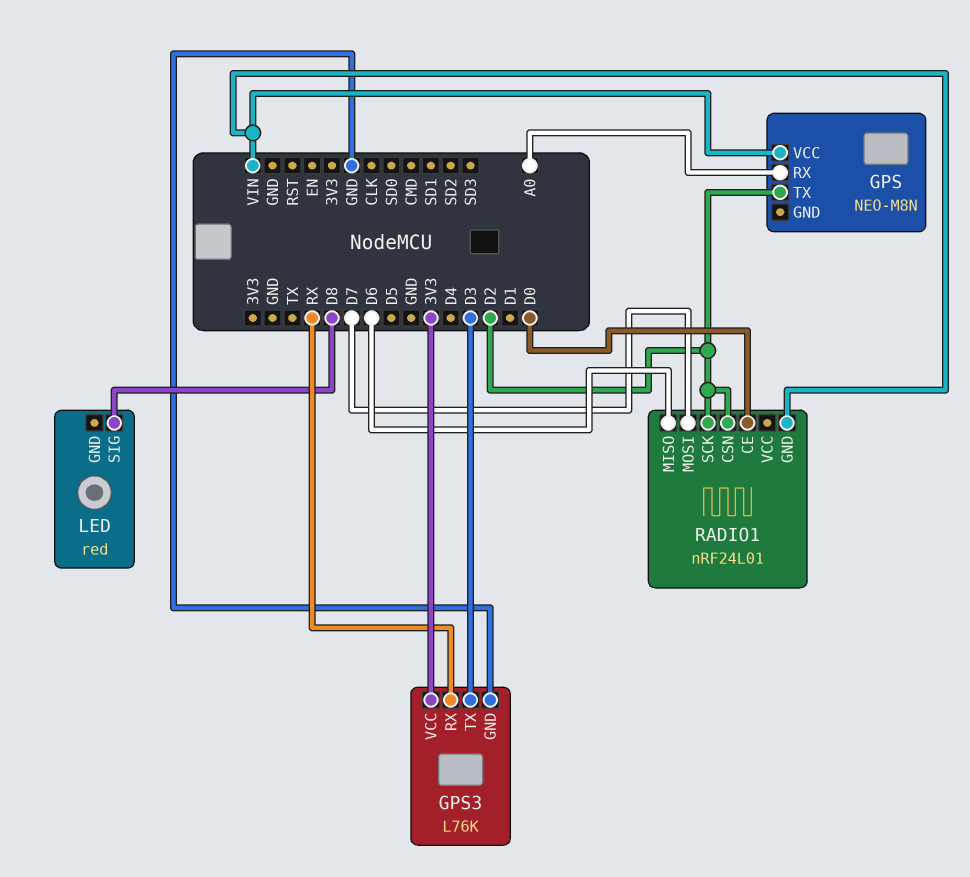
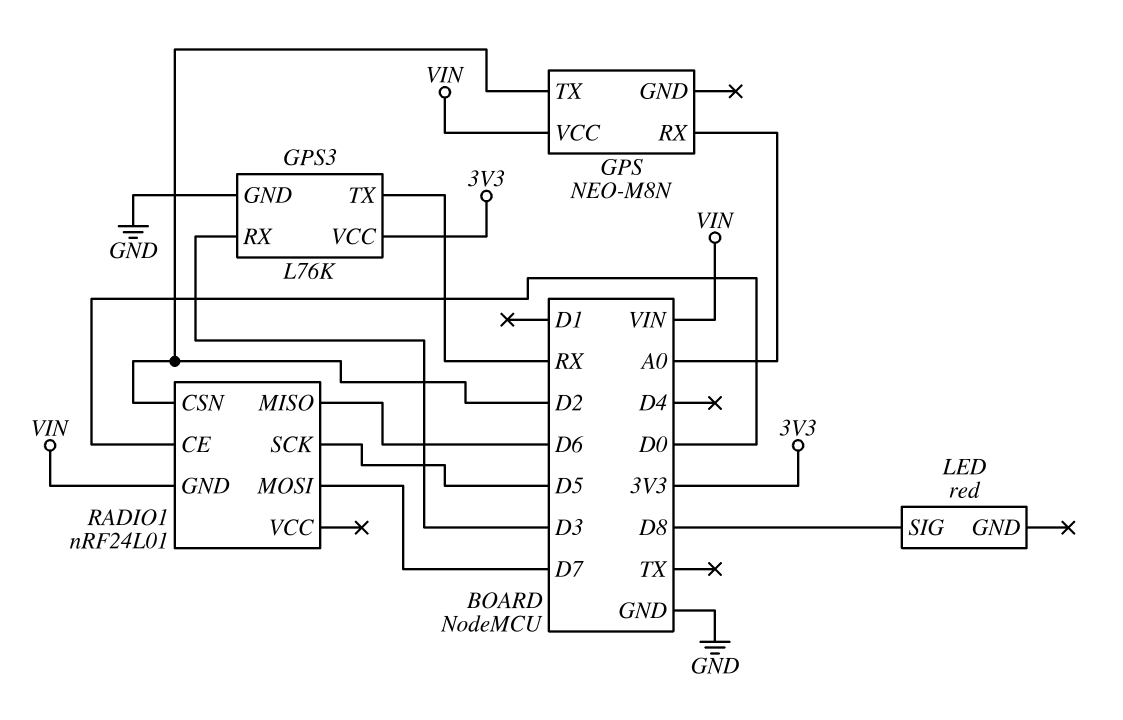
GPS3 pin RX: RX -> D3
GPS3 pin TX: D3 -> RX
RADIO1 pin SCK: D2 -> D5

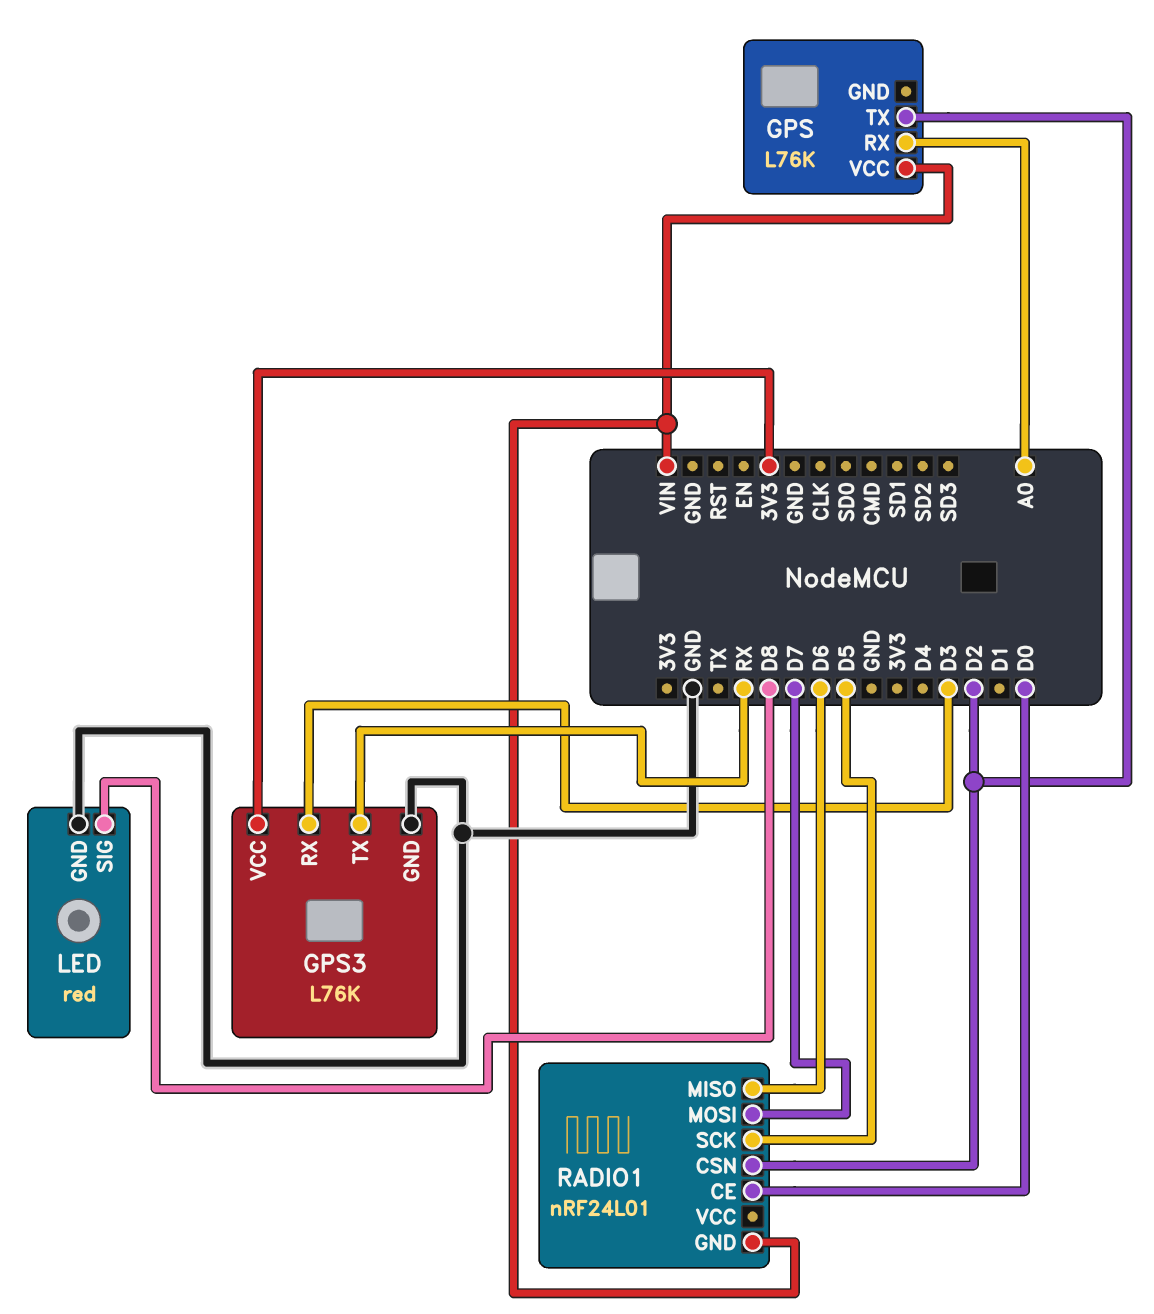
GPS: NEO-M8N -> L76K
LED pin GND: none -> GND

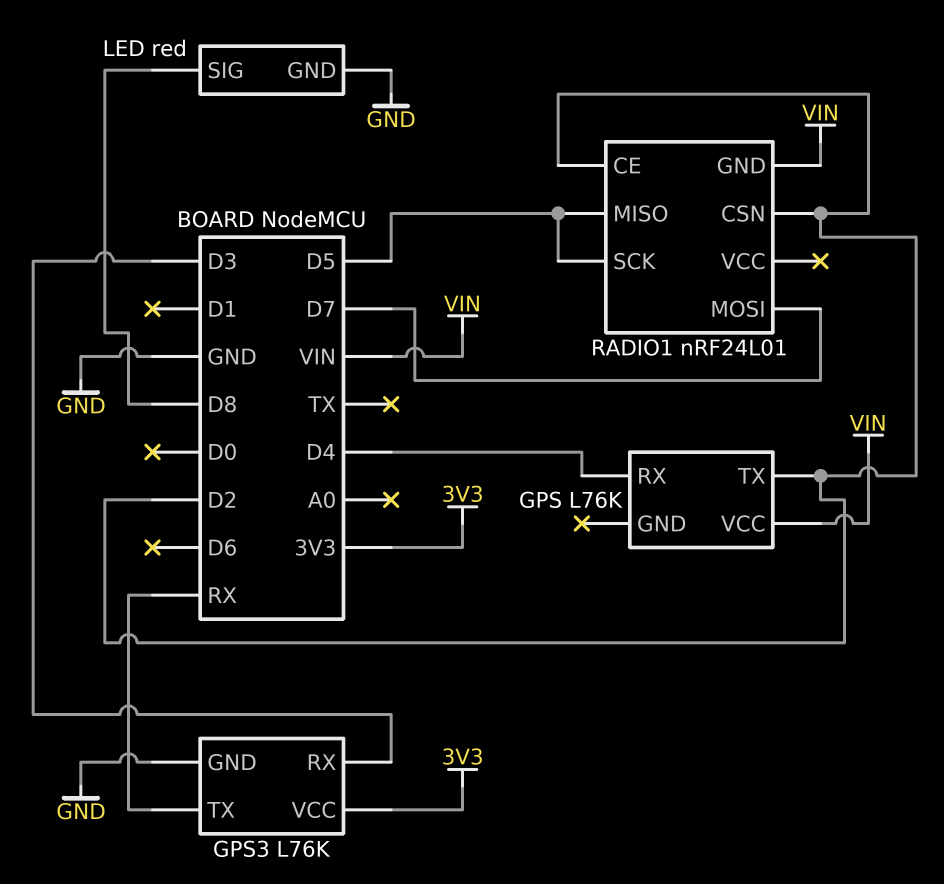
GPS pin RX: A0 -> D4
RADIO1 pin CE: D0 -> D2
RADIO1 pin MISO: D6 -> D5

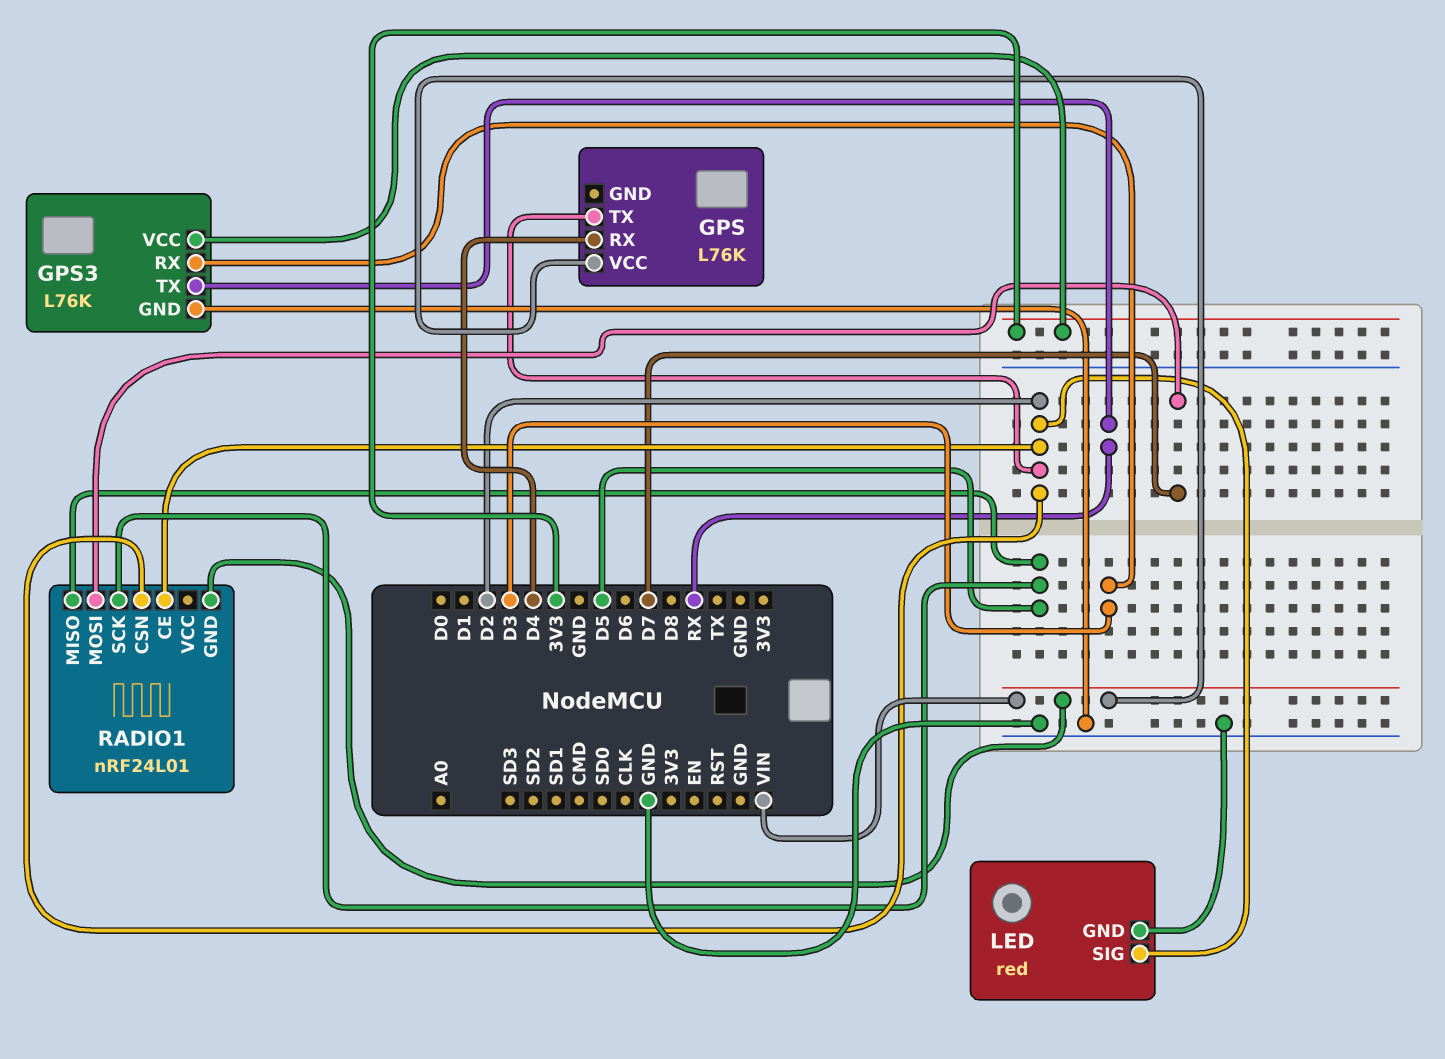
LED pin SIG: D8 -> D2

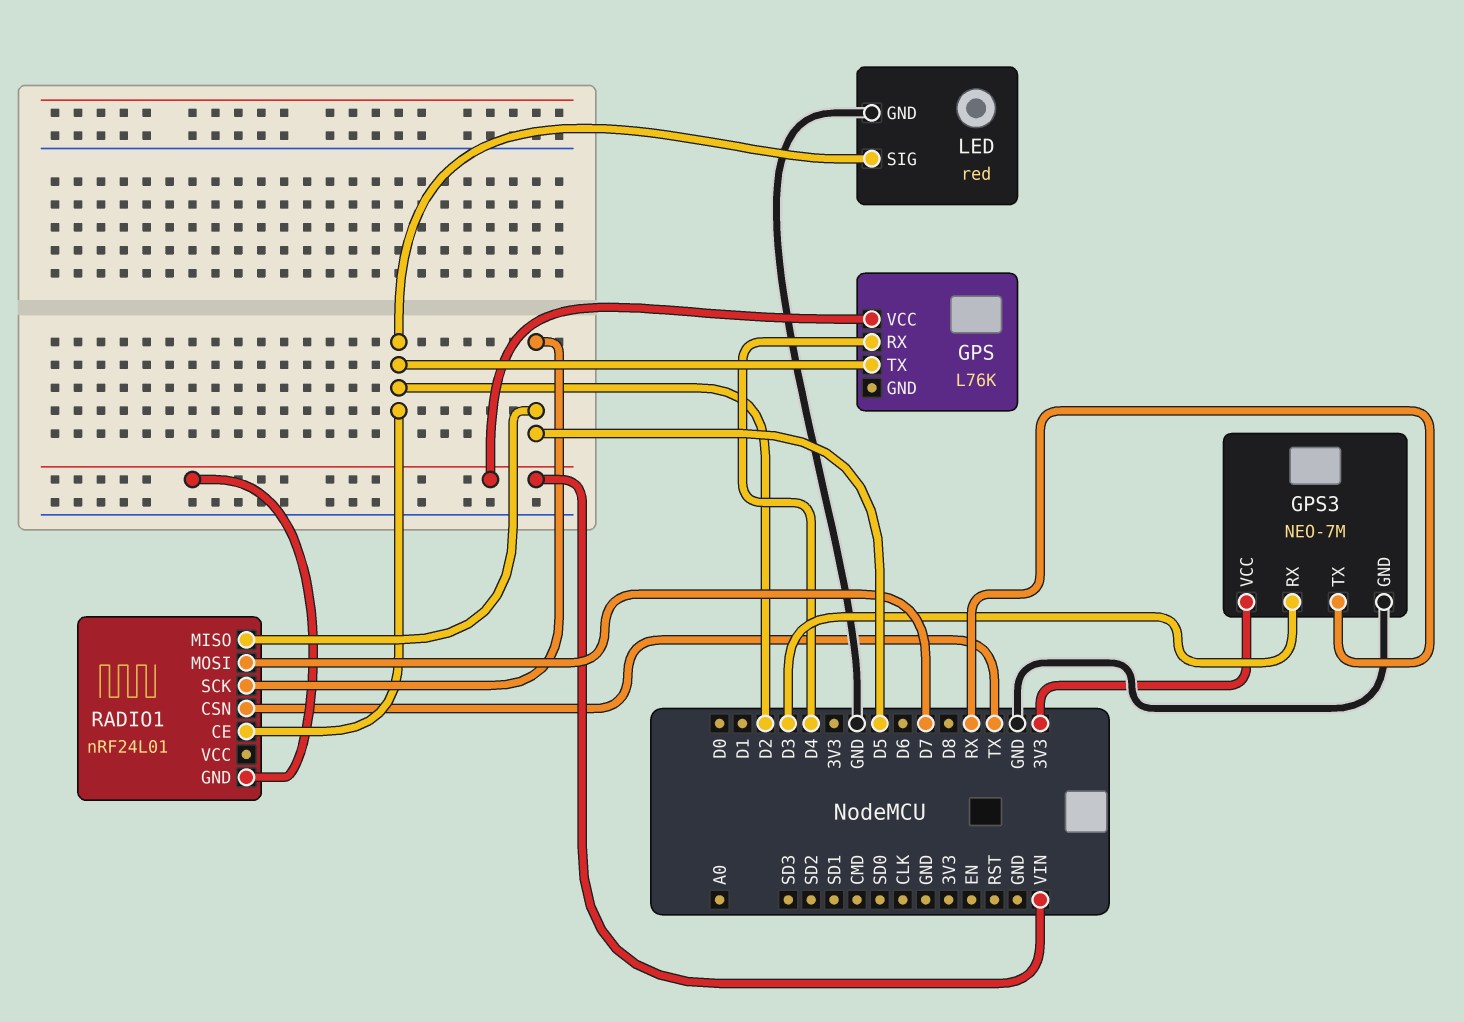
GPS3: L76K -> NEO-7M
RADIO1 pin CSN: D2 -> TX

